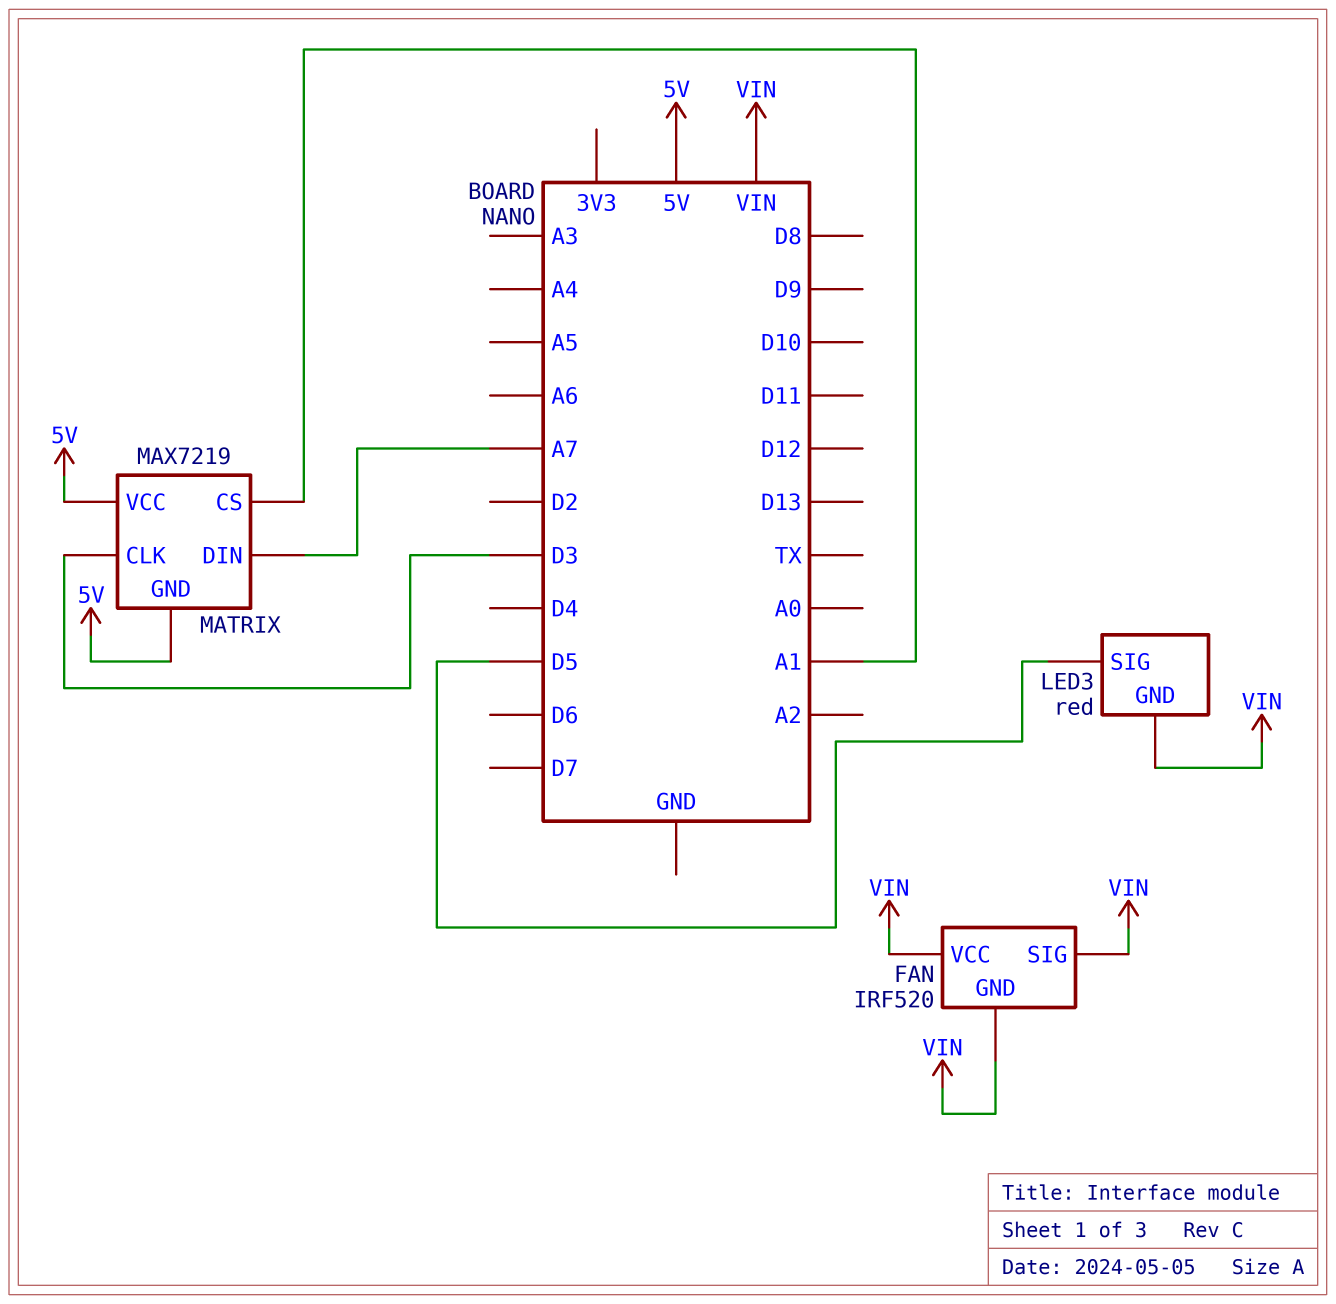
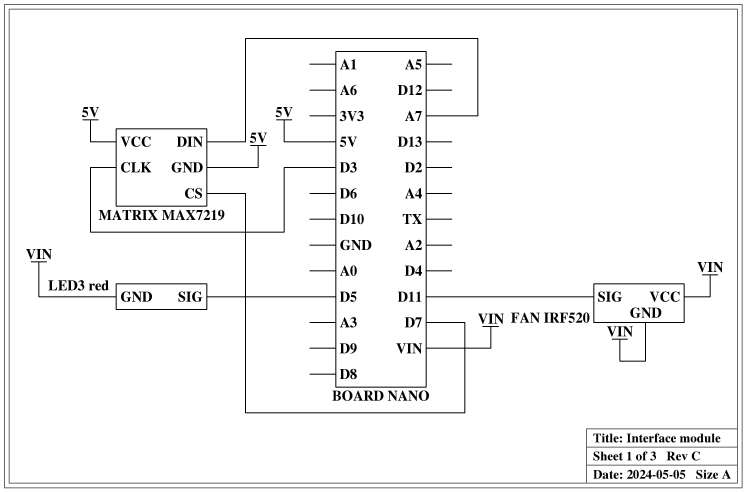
FAN pin SIG: VIN -> D11
MATRIX pin CS: A1 -> D7

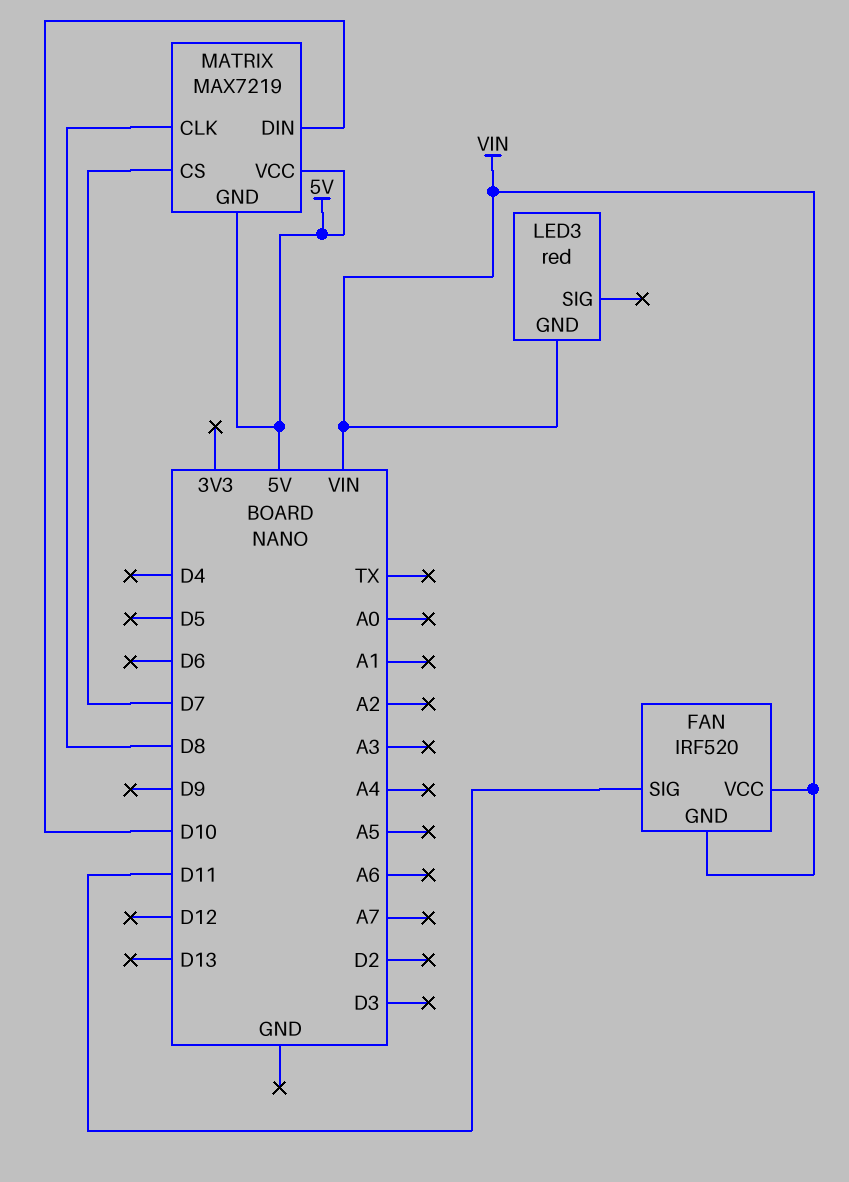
LED3 pin SIG: D5 -> none
MATRIX pin CLK: D3 -> D8
MATRIX pin DIN: A7 -> D10

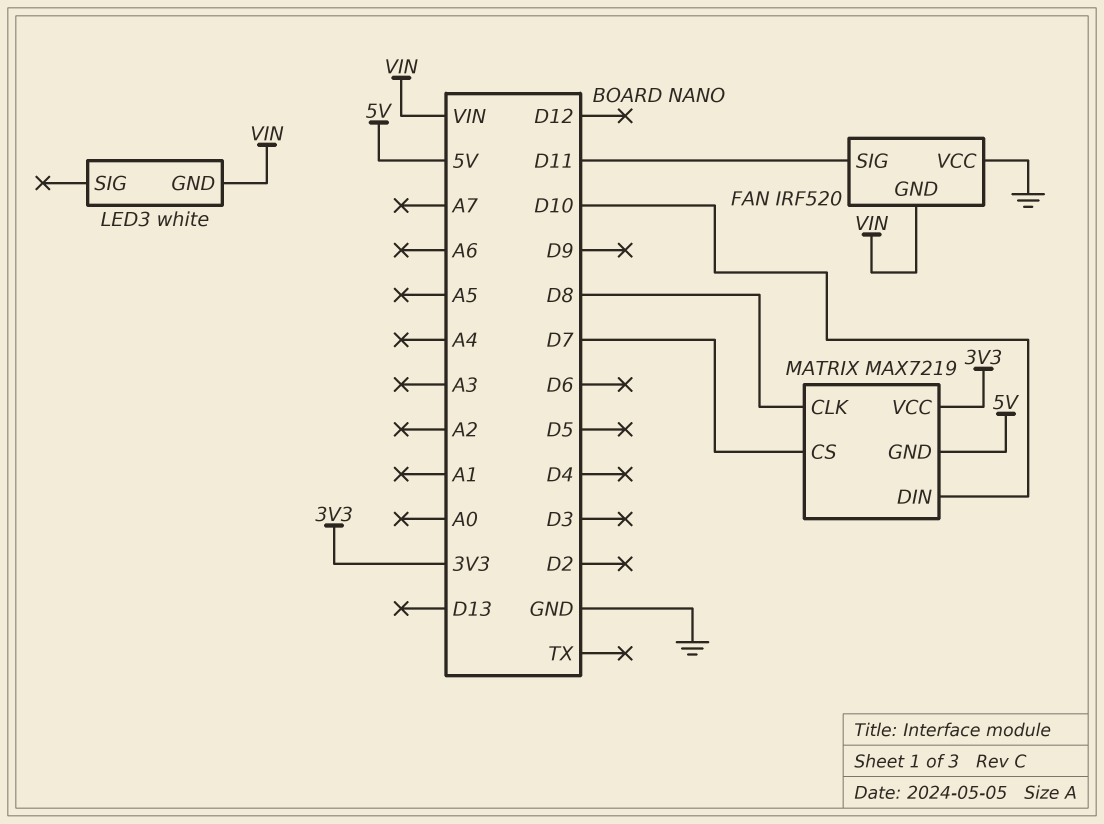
FAN pin VCC: VIN -> GND
LED3: red -> white
MATRIX pin VCC: 5V -> 3V3

